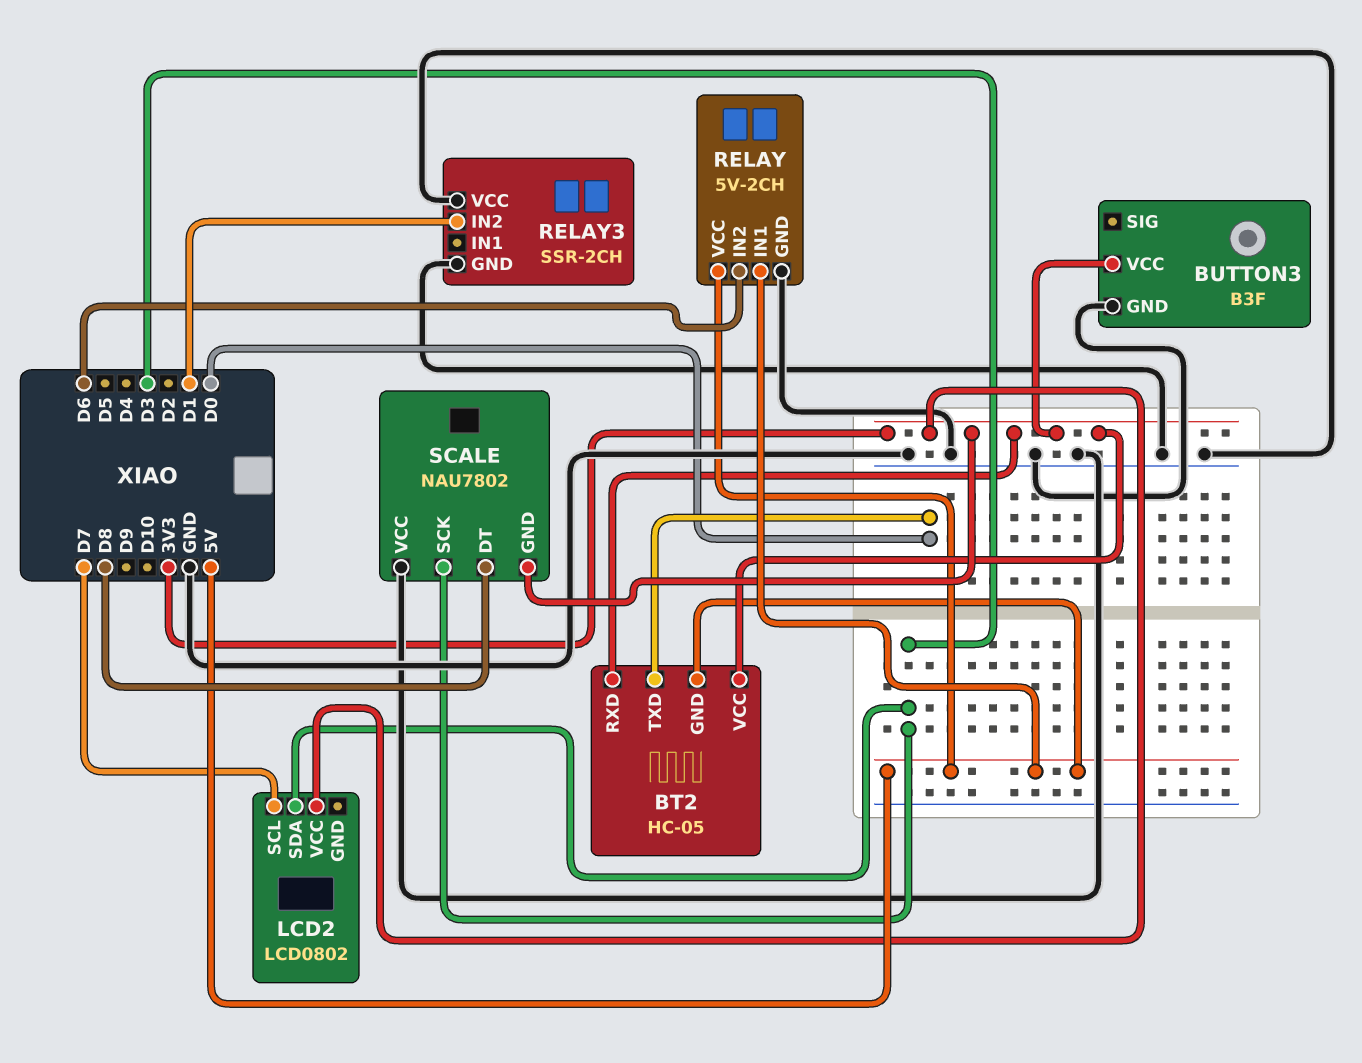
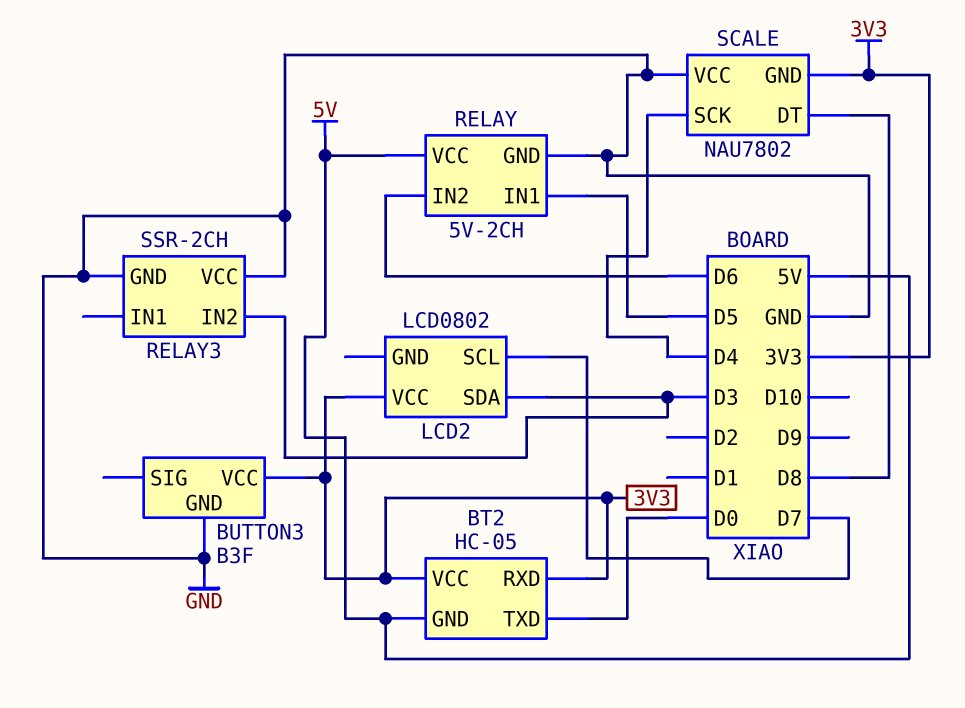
RELAY pin IN1: 5V -> D5
RELAY3 pin IN2: D1 -> D3
SCALE pin SCK: D3 -> D4

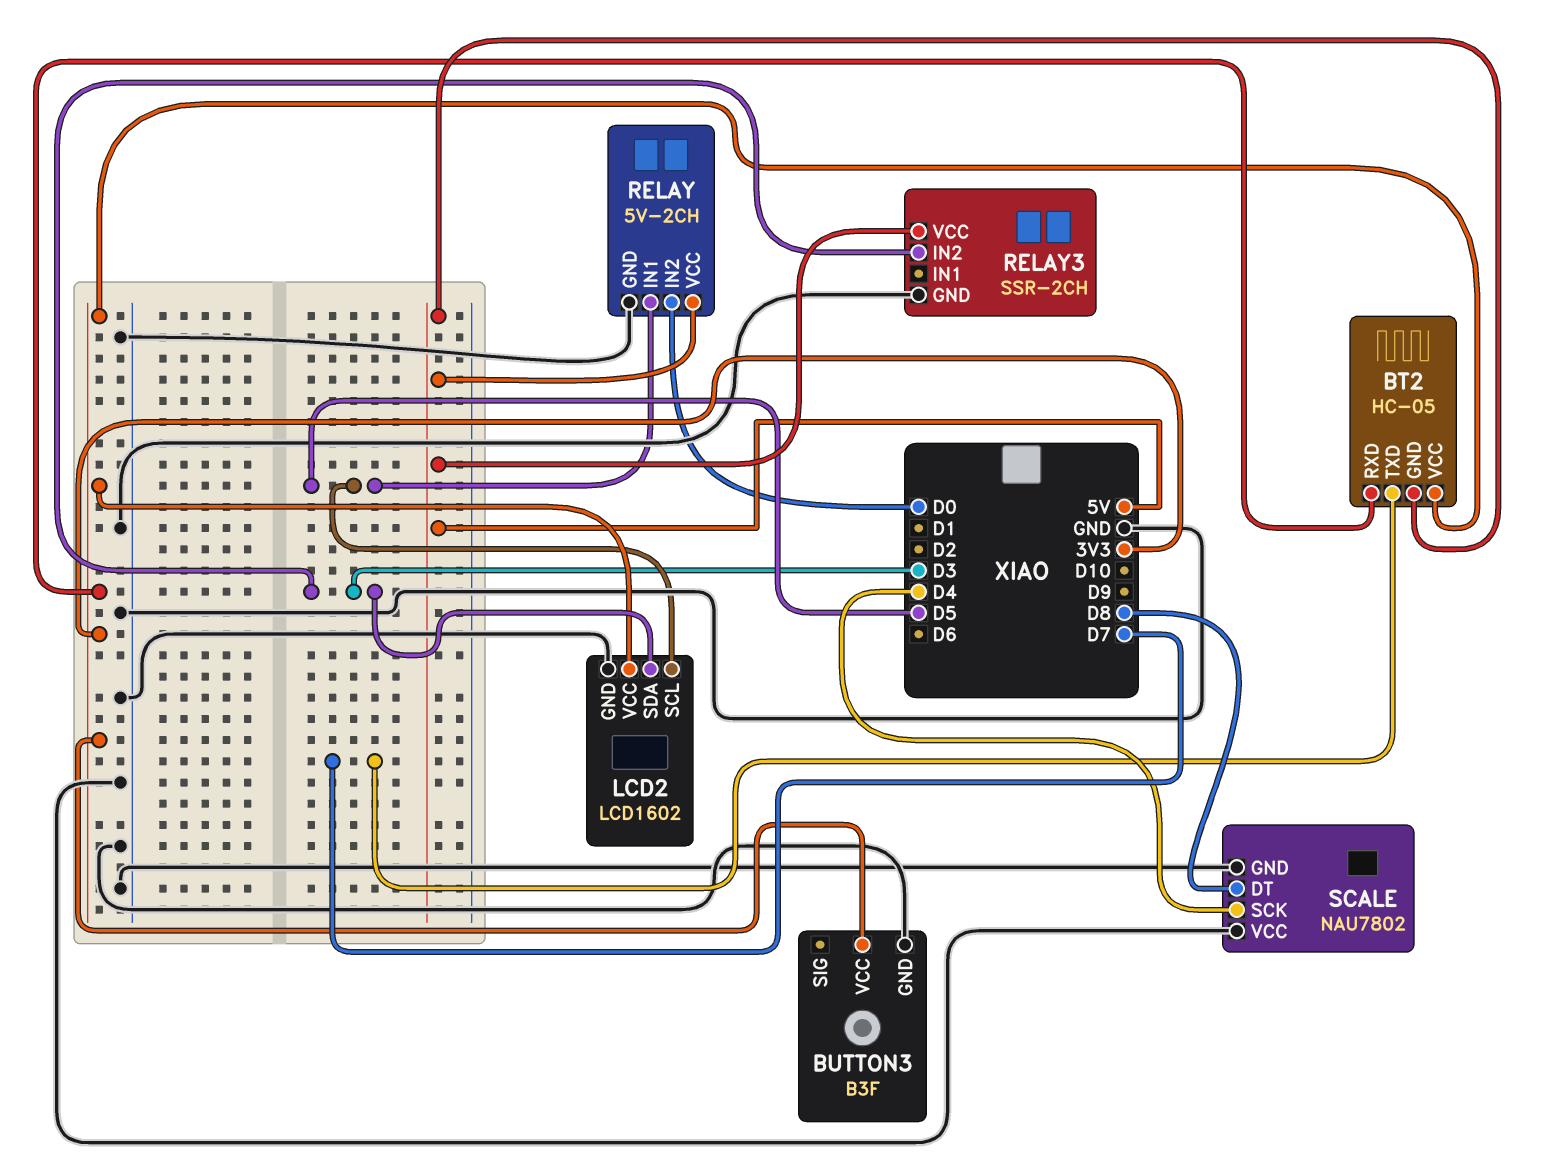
BT2 pin TXD: D0 -> D7
LCD2: LCD0802 -> LCD1602
LCD2 pin GND: none -> GND
LCD2 pin SCL: D7 -> D5
RELAY pin IN2: D6 -> D0
RELAY3 pin VCC: GND -> 5V
SCALE pin GND: 3V3 -> GND

